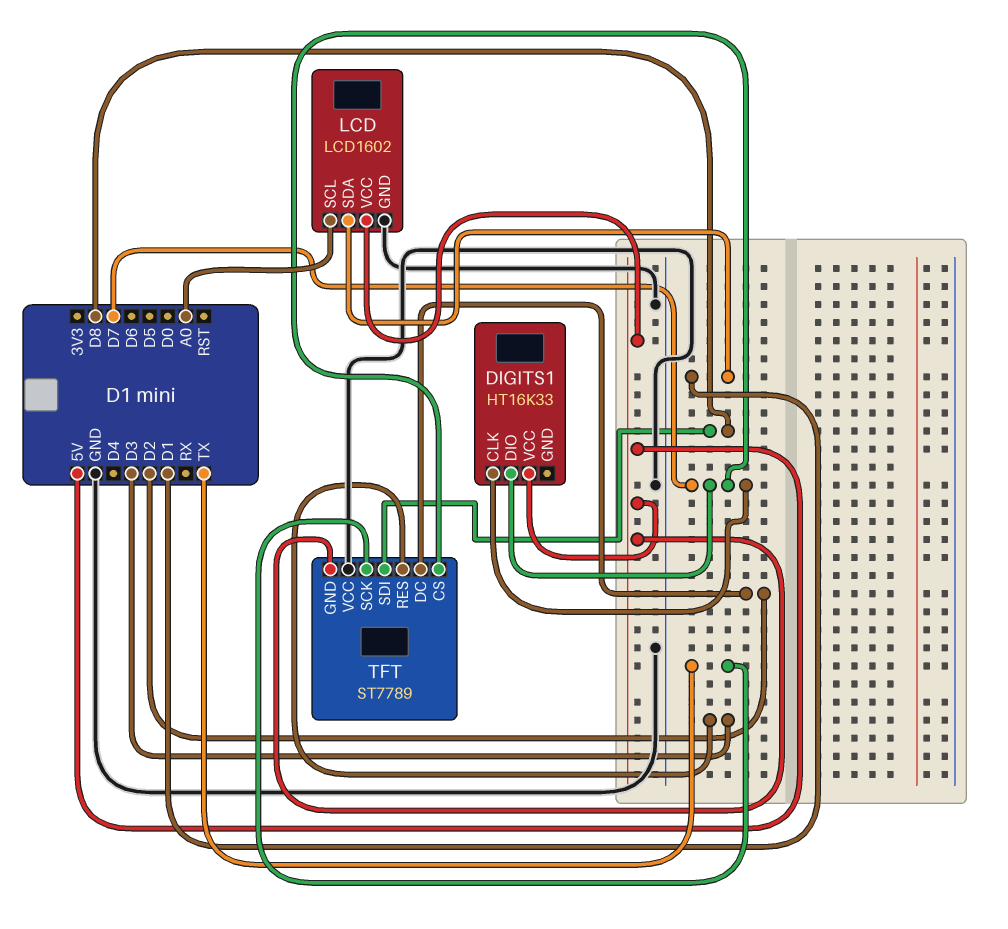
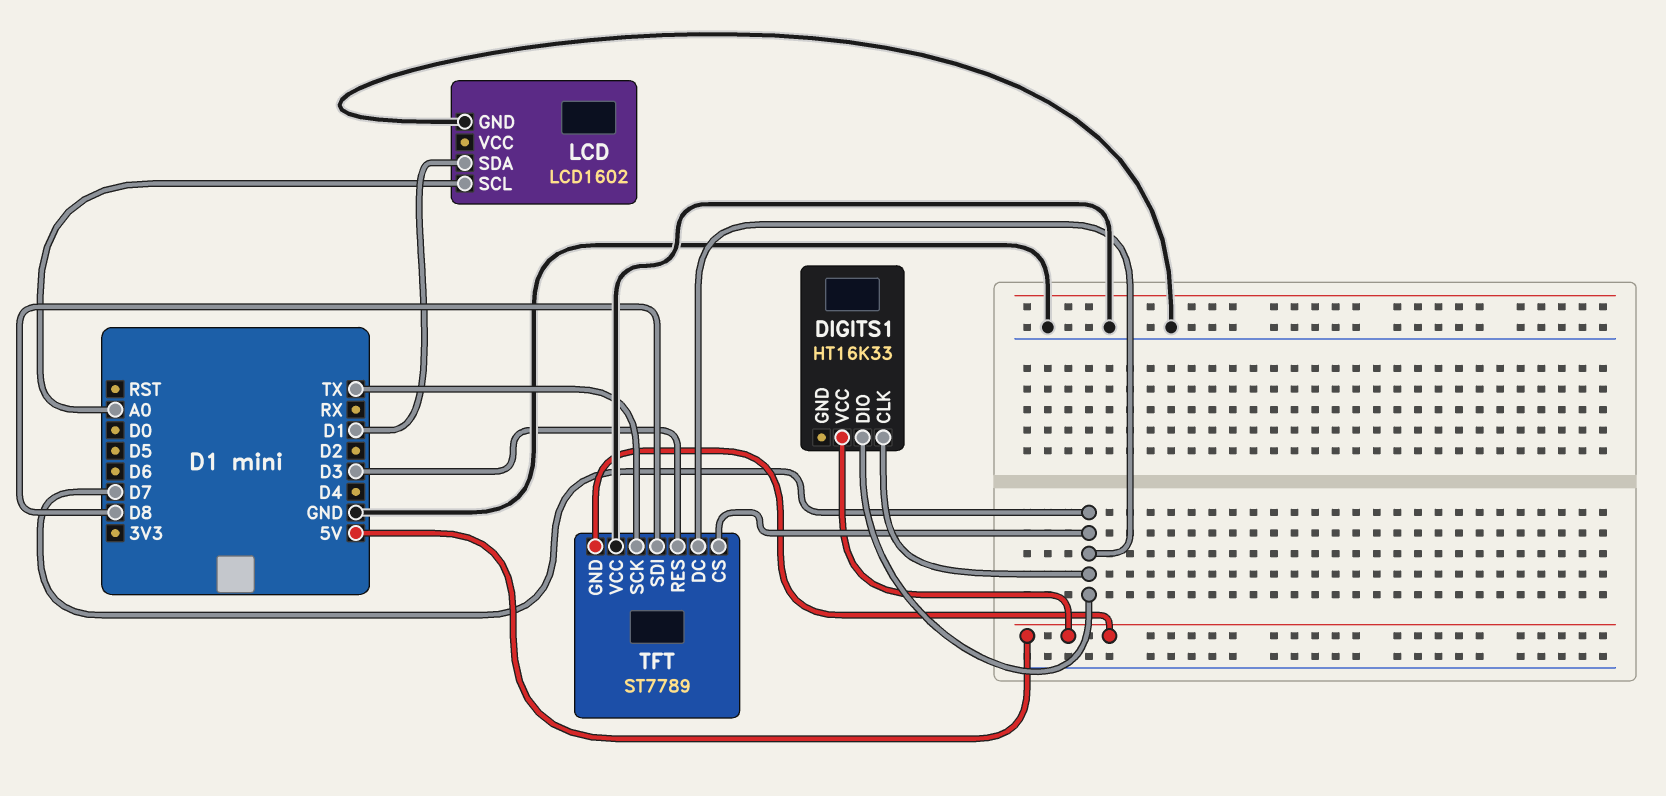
LCD pin VCC: 5V -> none
TFT pin DC: D2 -> D7

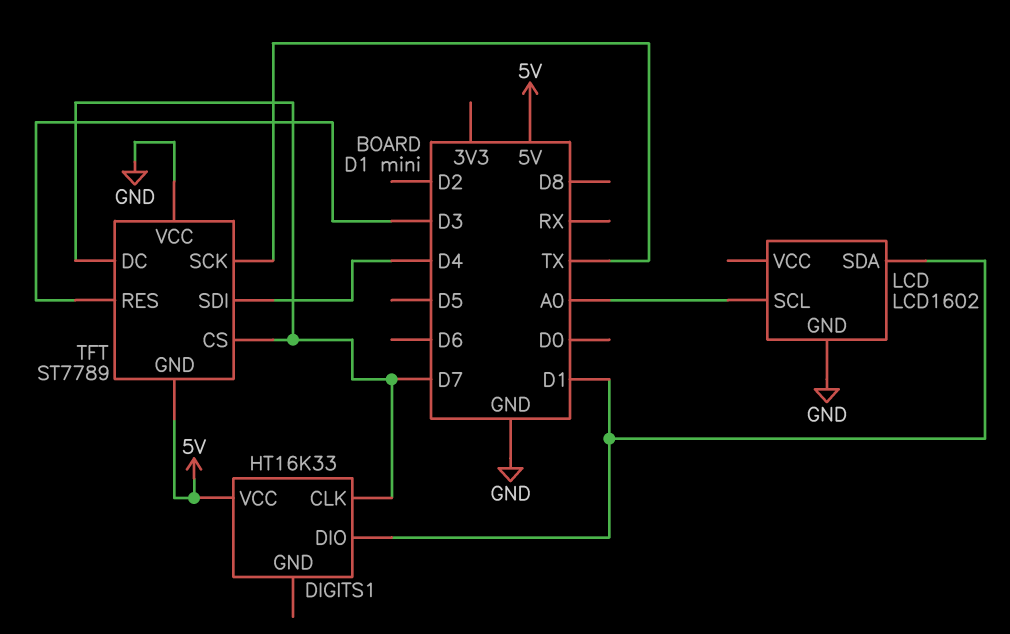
DIGITS1 pin DIO: D7 -> D1
TFT pin SDI: D8 -> D4

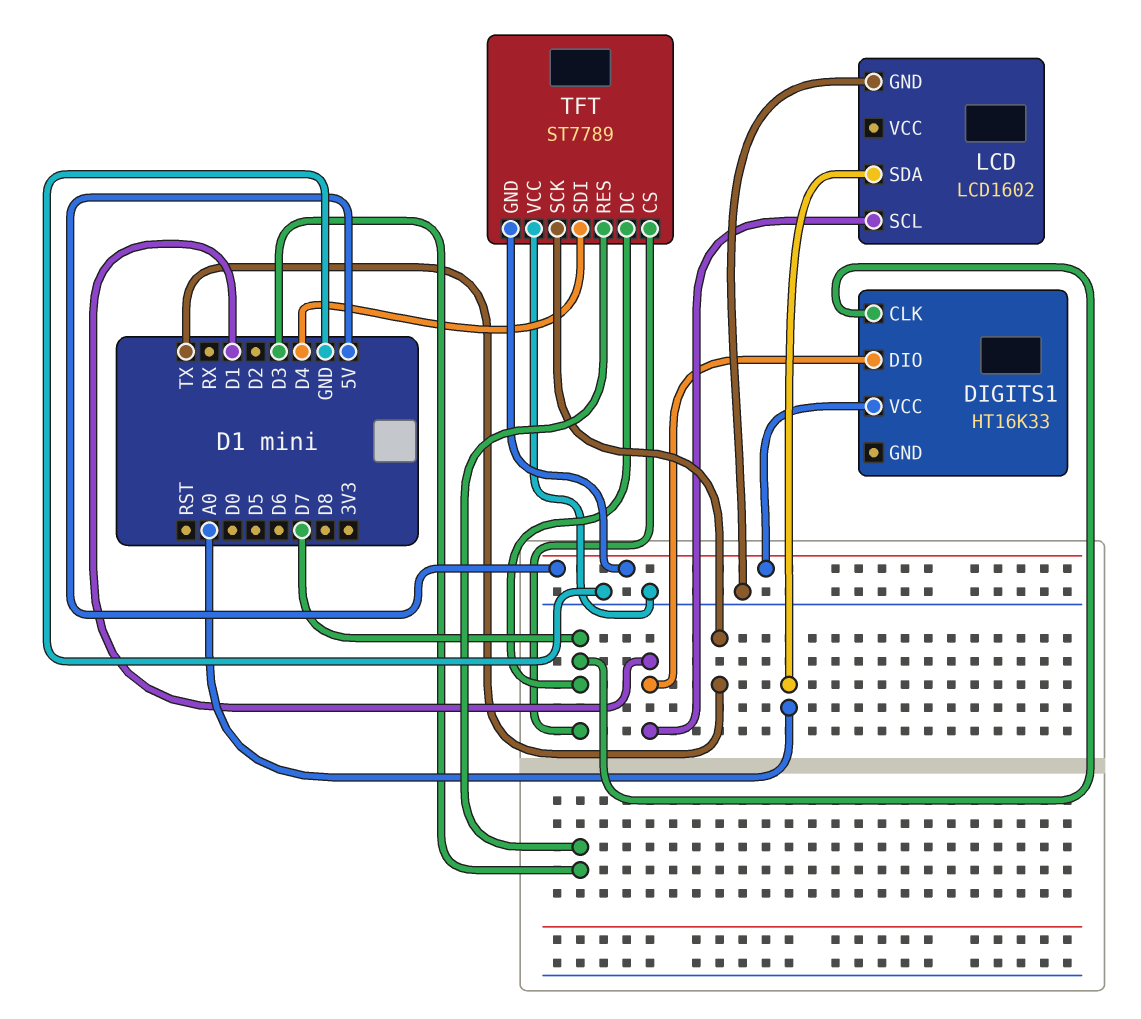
LCD pin SCL: A0 -> D1
LCD pin SDA: D1 -> A0

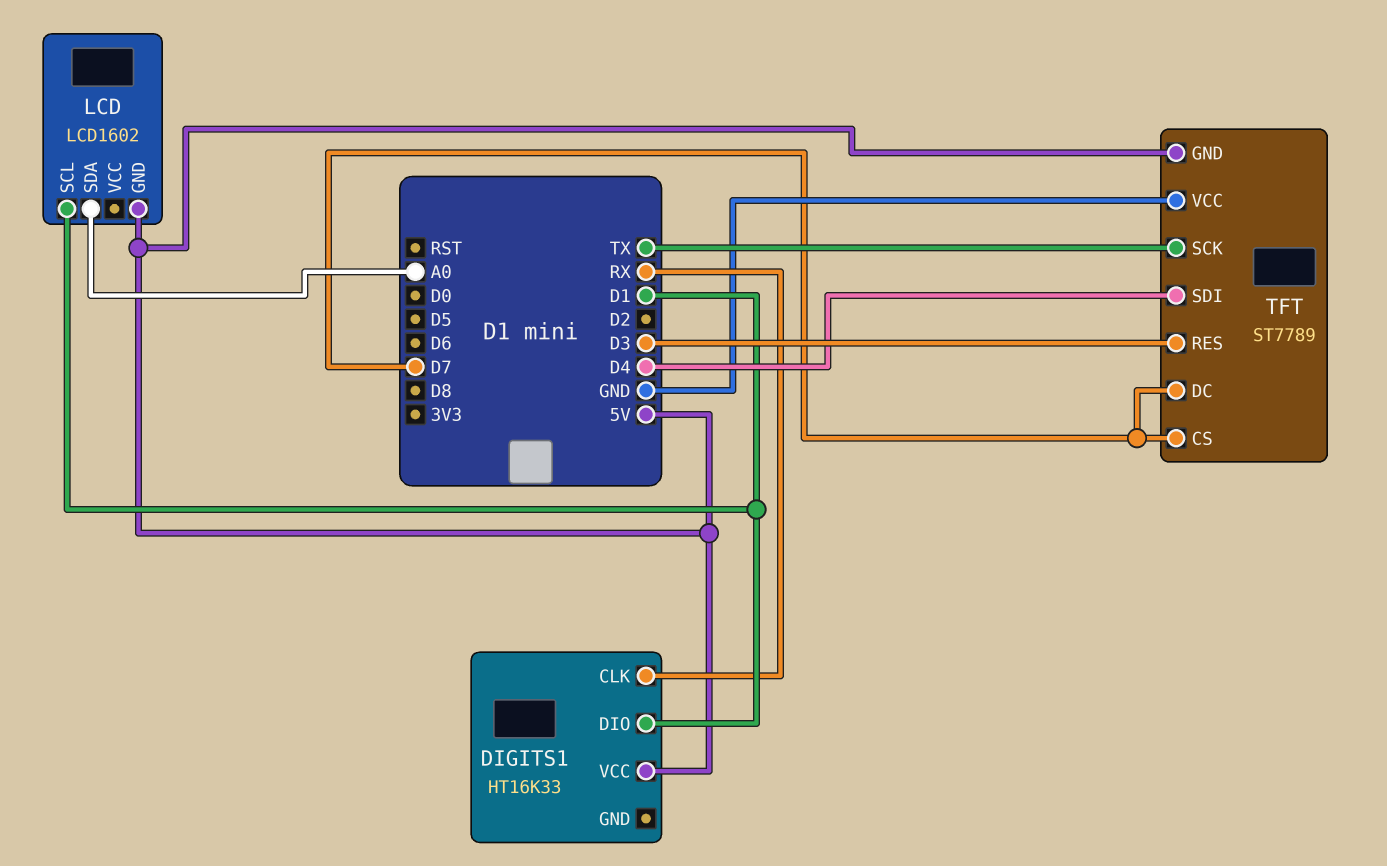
DIGITS1 pin CLK: D7 -> RX
LCD pin GND: GND -> 5V

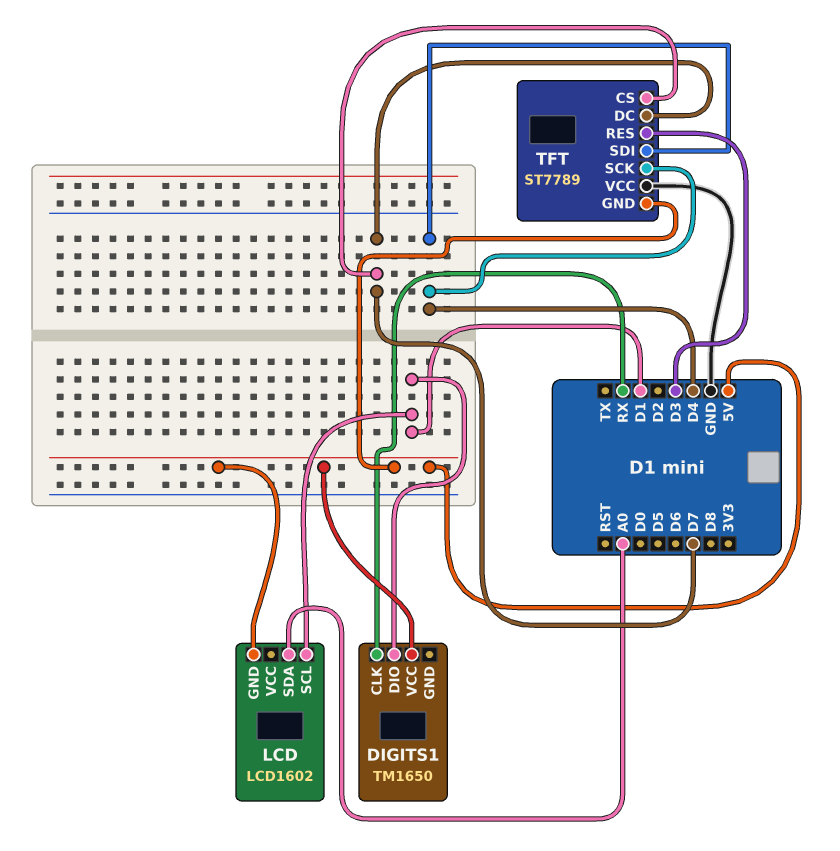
DIGITS1: HT16K33 -> TM1650
TFT pin SCK: TX -> D4

